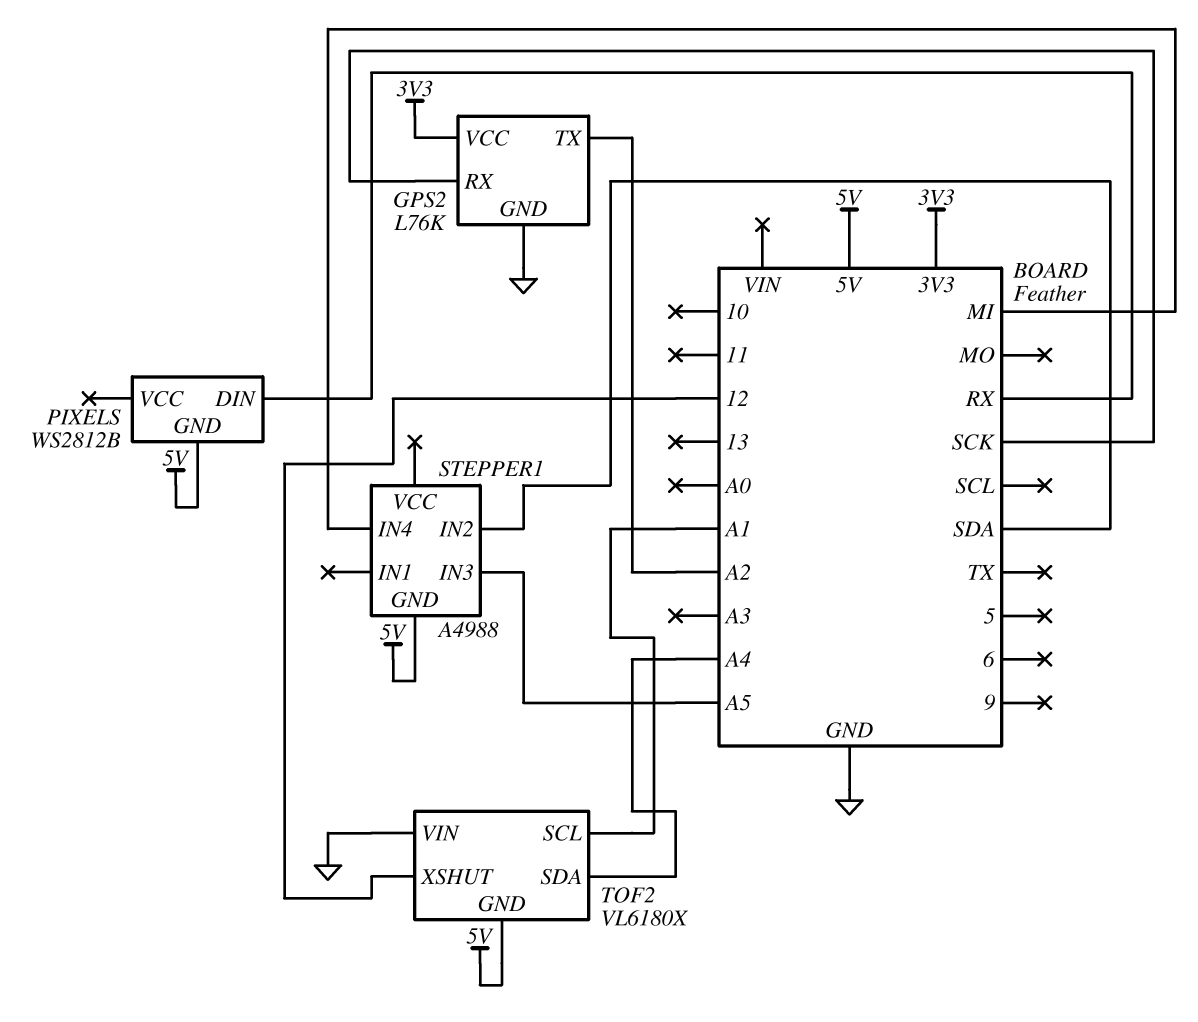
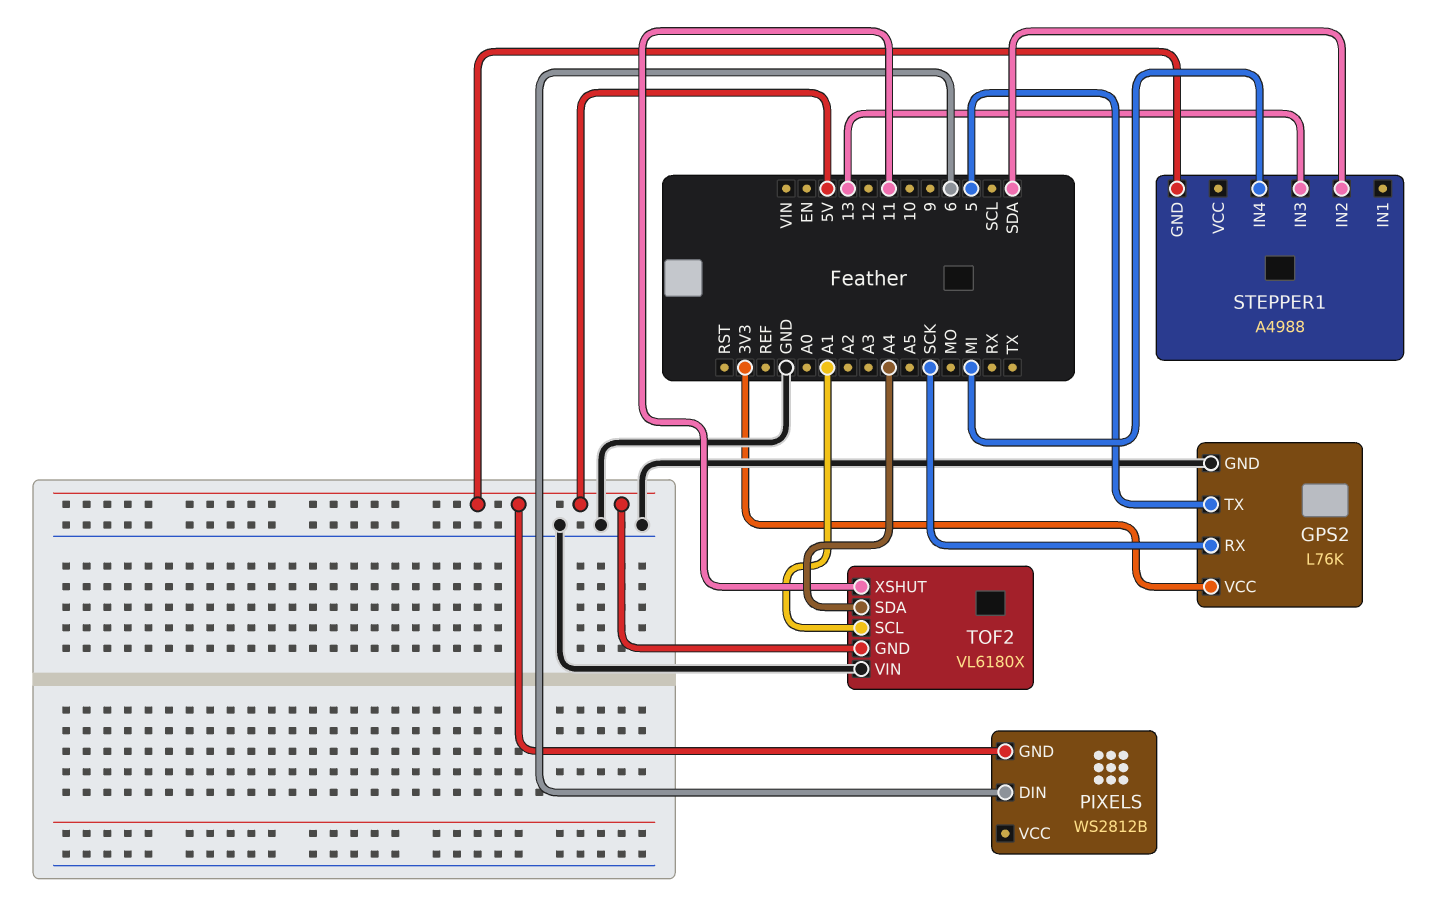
GPS2 pin TX: A2 -> 5
PIXELS pin DIN: RX -> 6
STEPPER1 pin IN3: A5 -> 13
TOF2 pin XSHUT: 12 -> 11

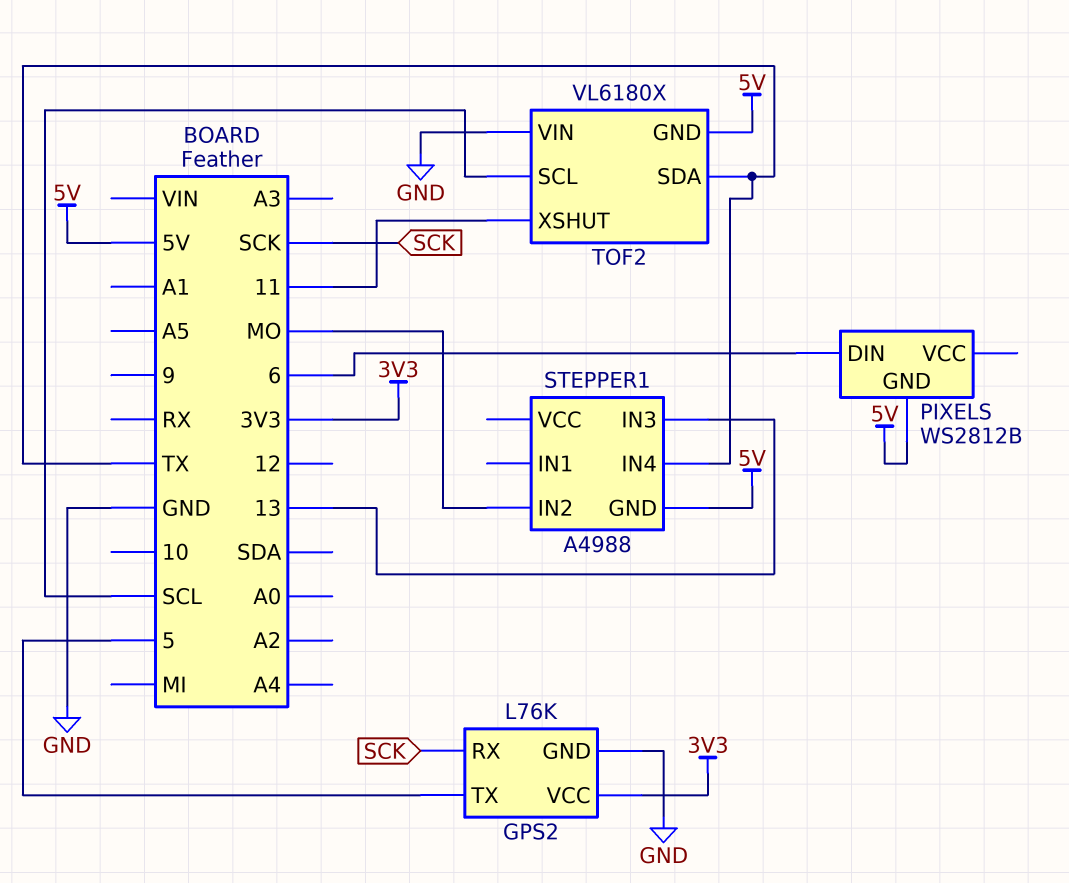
STEPPER1 pin IN2: SDA -> MO
STEPPER1 pin IN4: MI -> TX
TOF2 pin SCL: A1 -> SCL
TOF2 pin SDA: A4 -> TX

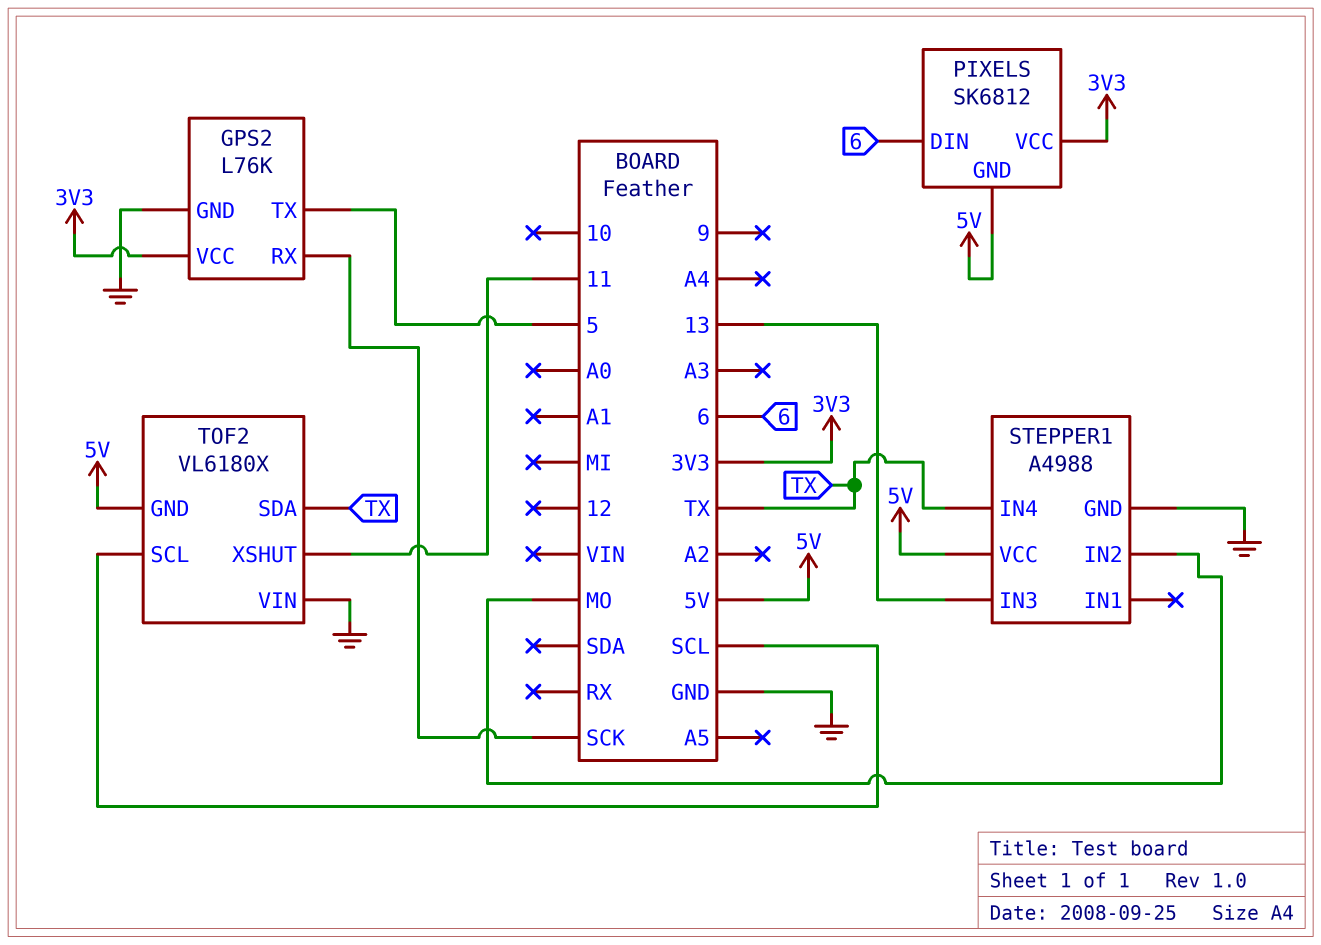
PIXELS: WS2812B -> SK6812
PIXELS pin VCC: none -> 3V3
STEPPER1 pin GND: 5V -> GND
STEPPER1 pin VCC: none -> 5V

